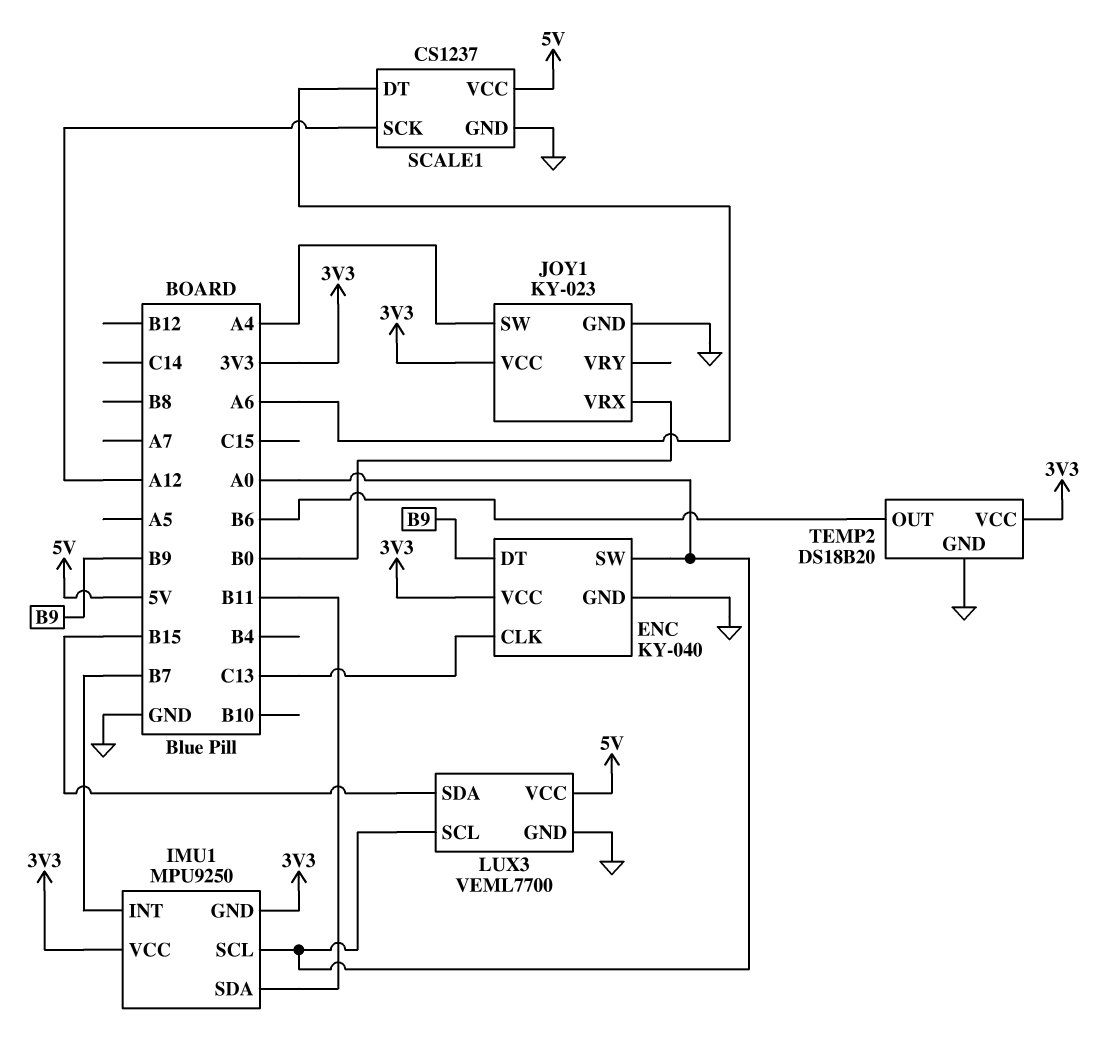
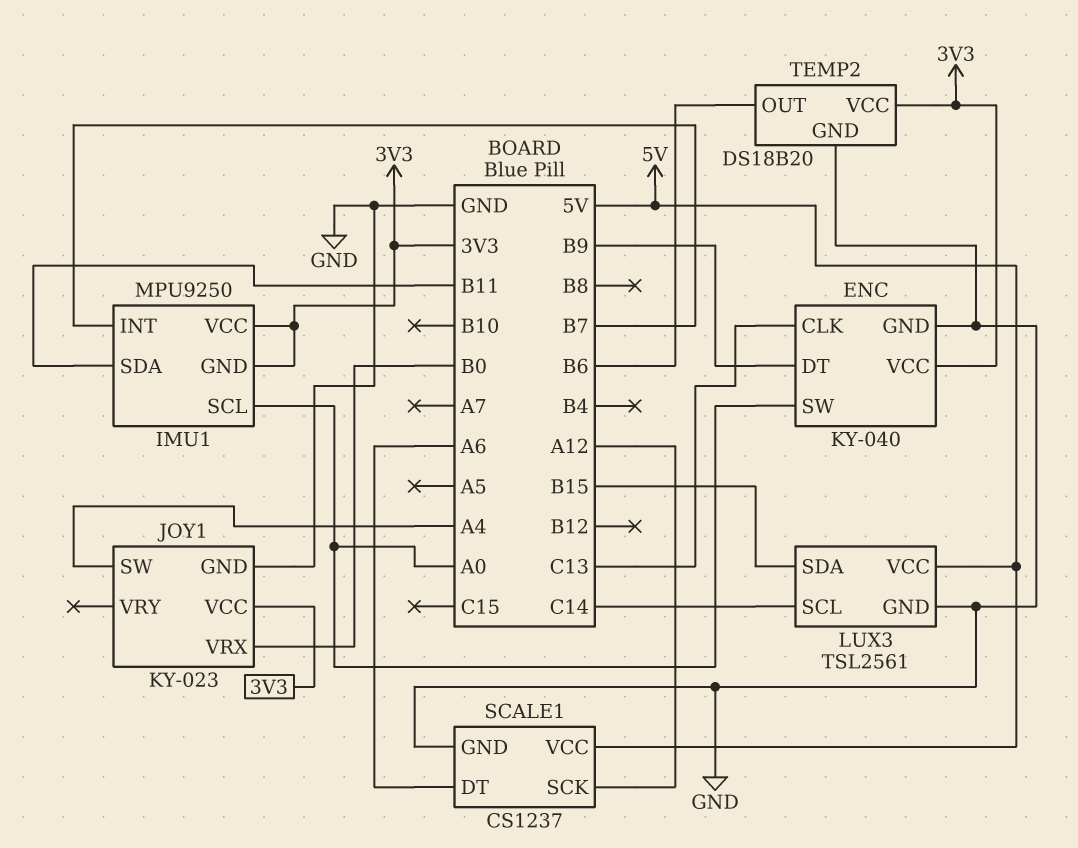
LUX3: VEML7700 -> TSL2561
LUX3 pin SCL: A0 -> C14

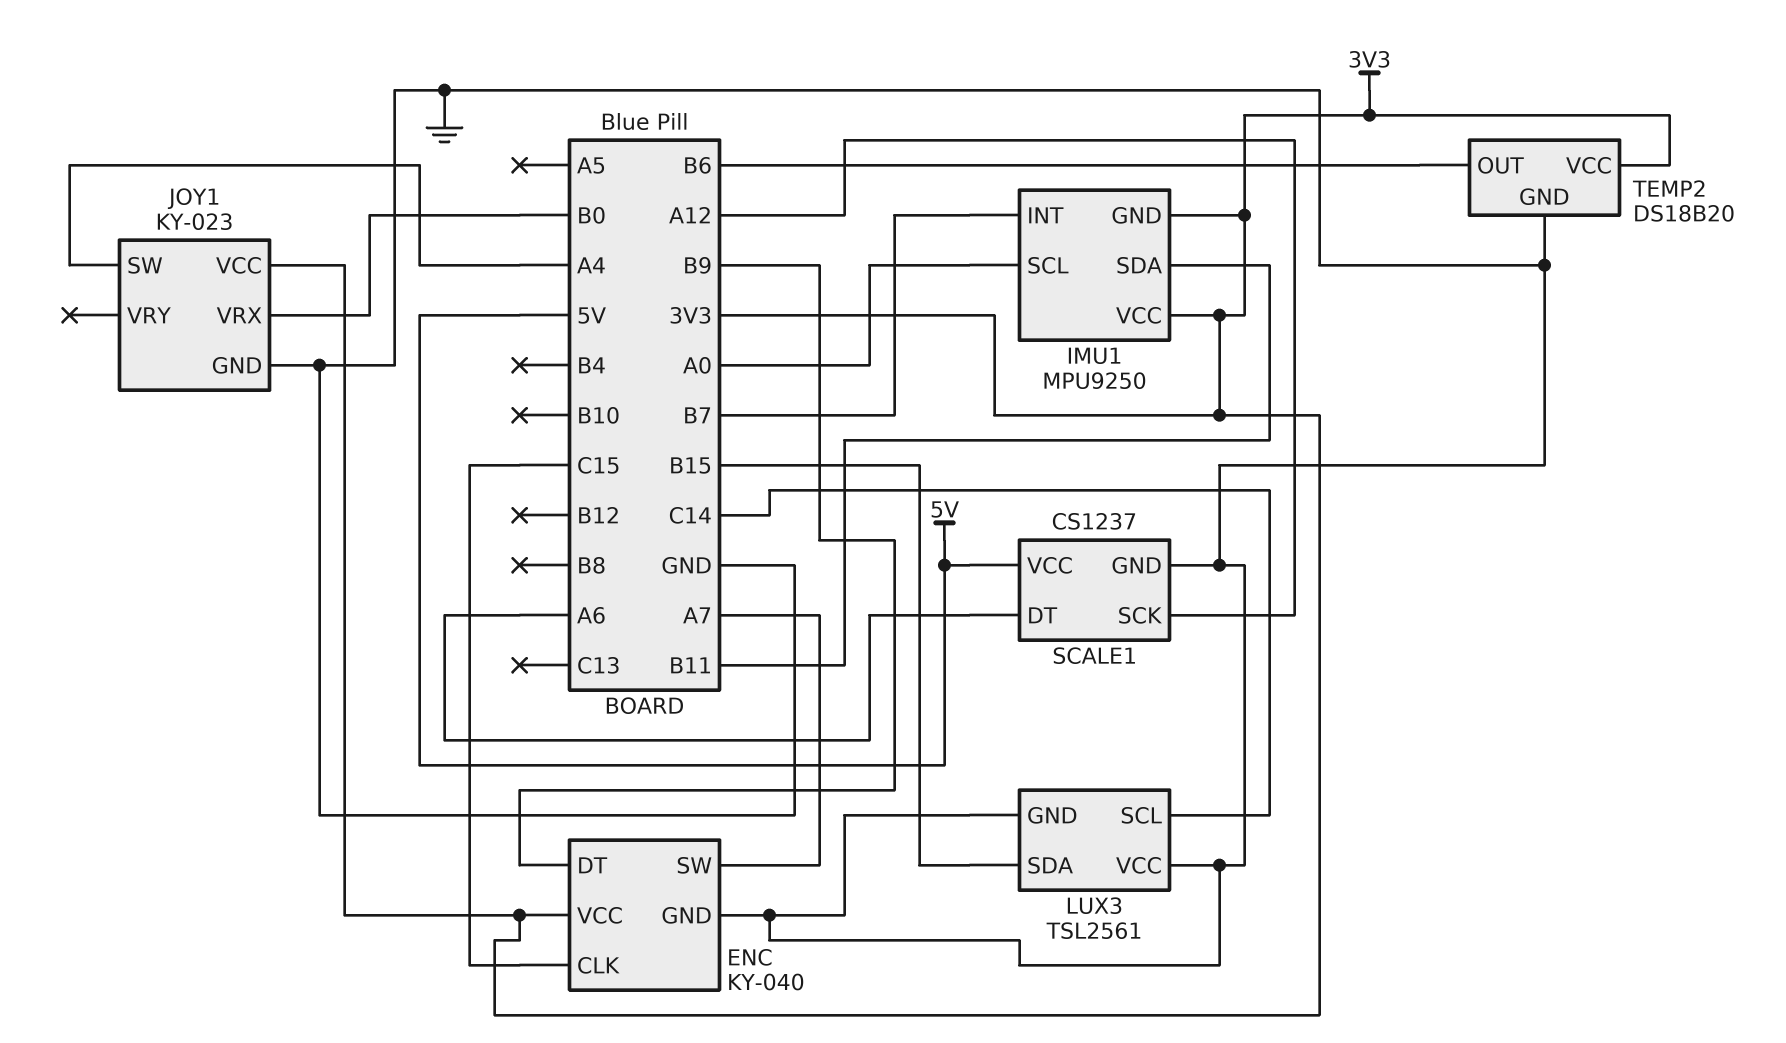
ENC pin CLK: C13 -> C15
ENC pin SW: A0 -> A7
LUX3 pin VCC: 5V -> GND

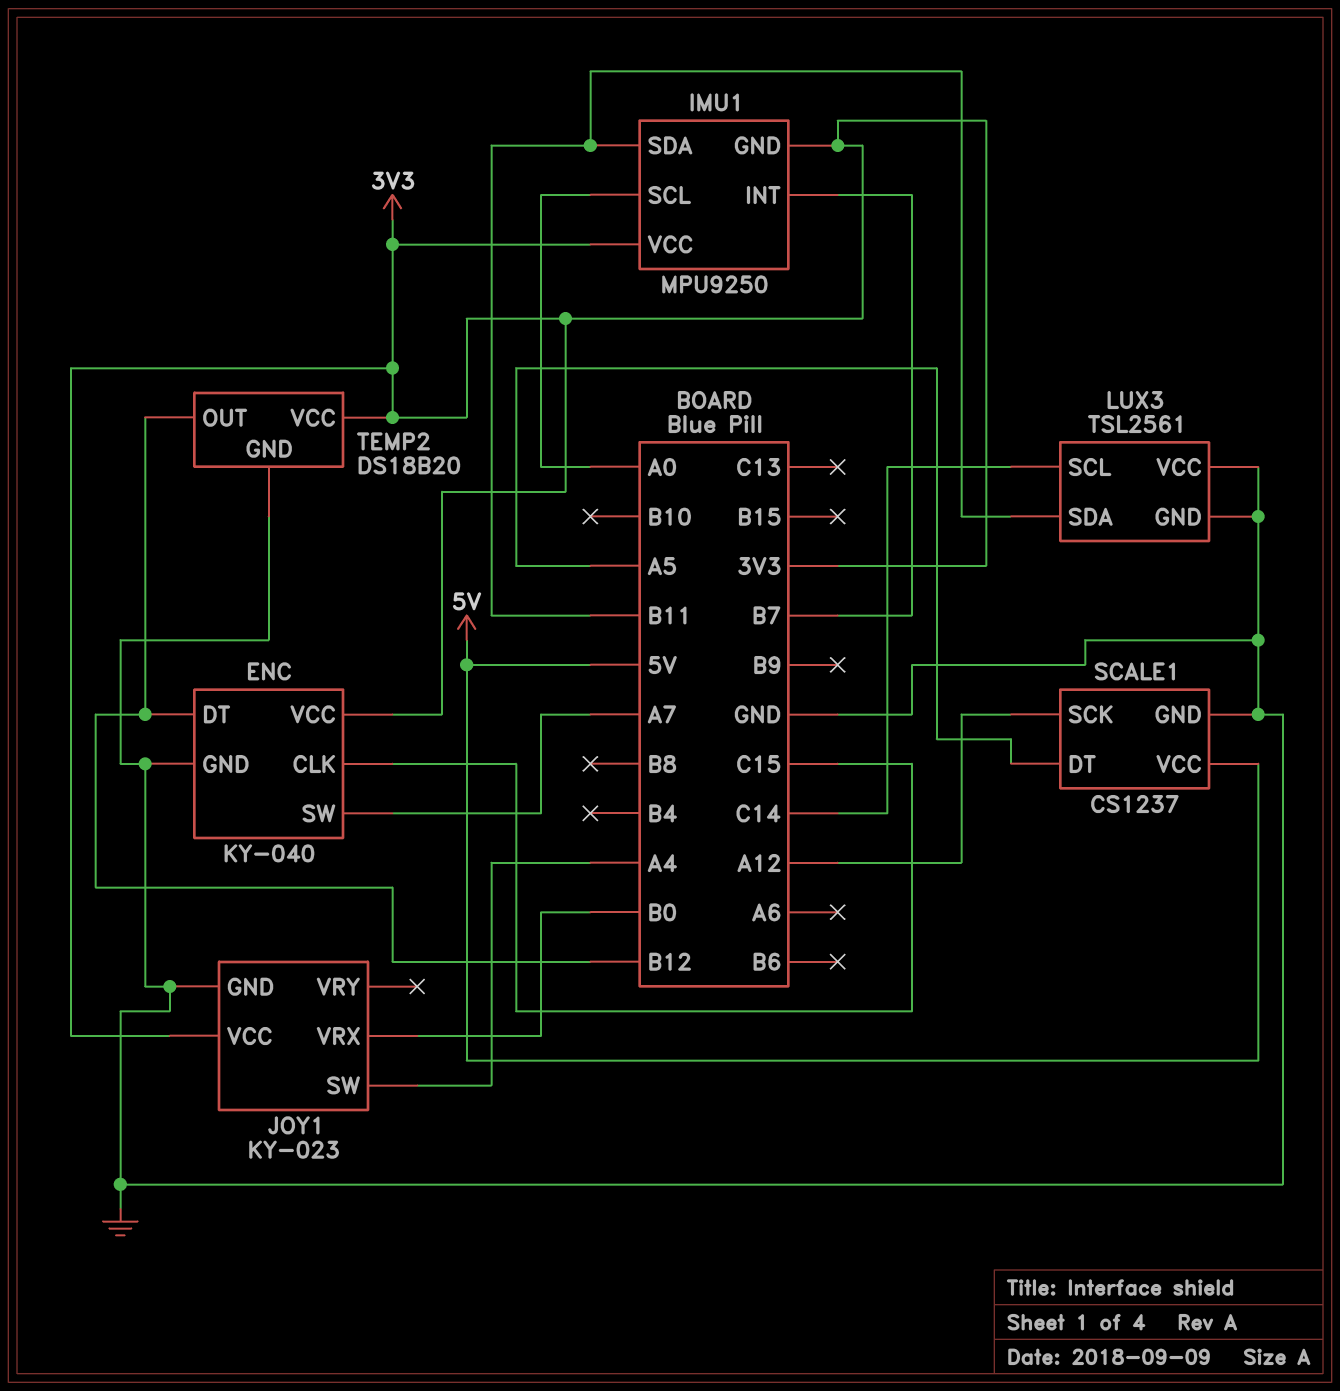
ENC pin DT: B9 -> B12
LUX3 pin SDA: B15 -> B11
SCALE1 pin DT: A6 -> A5
TEMP2 pin OUT: B6 -> B12

